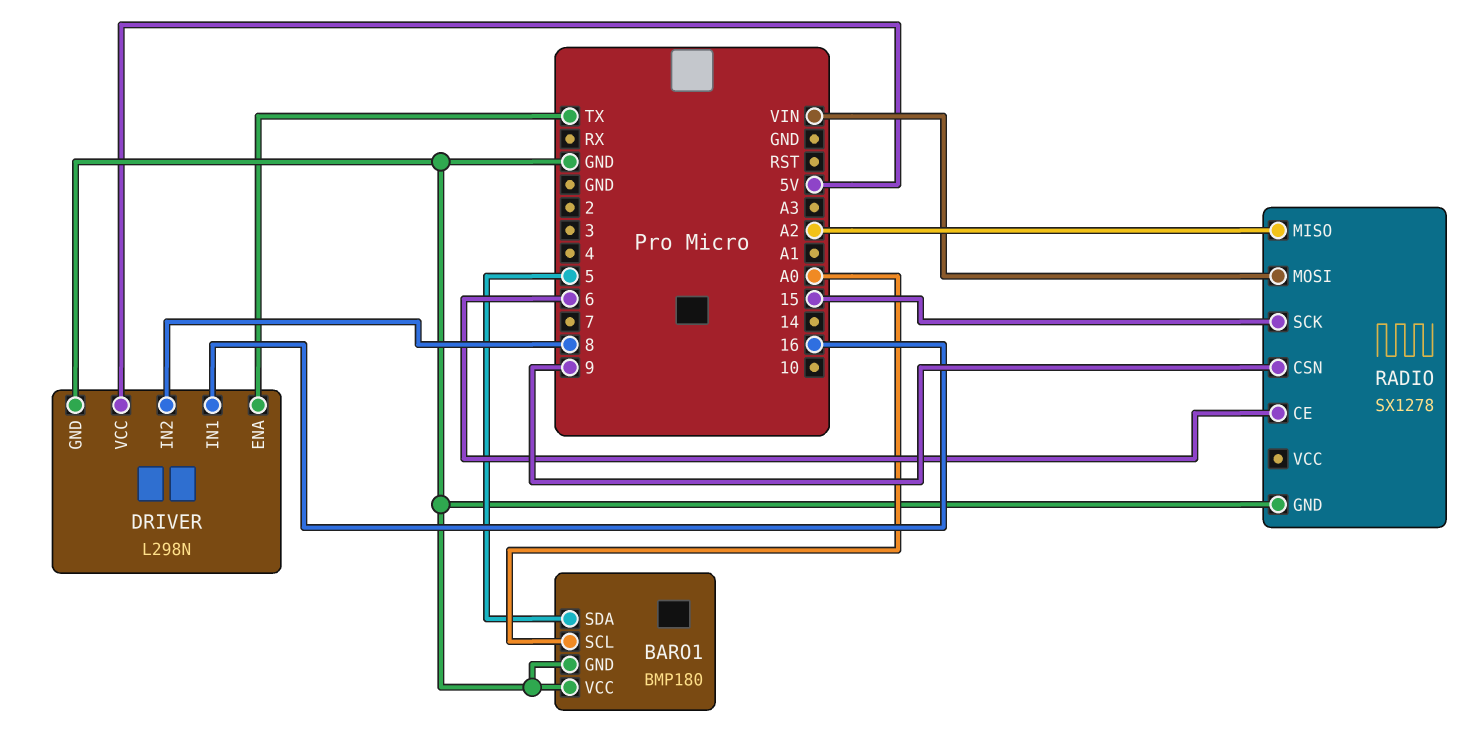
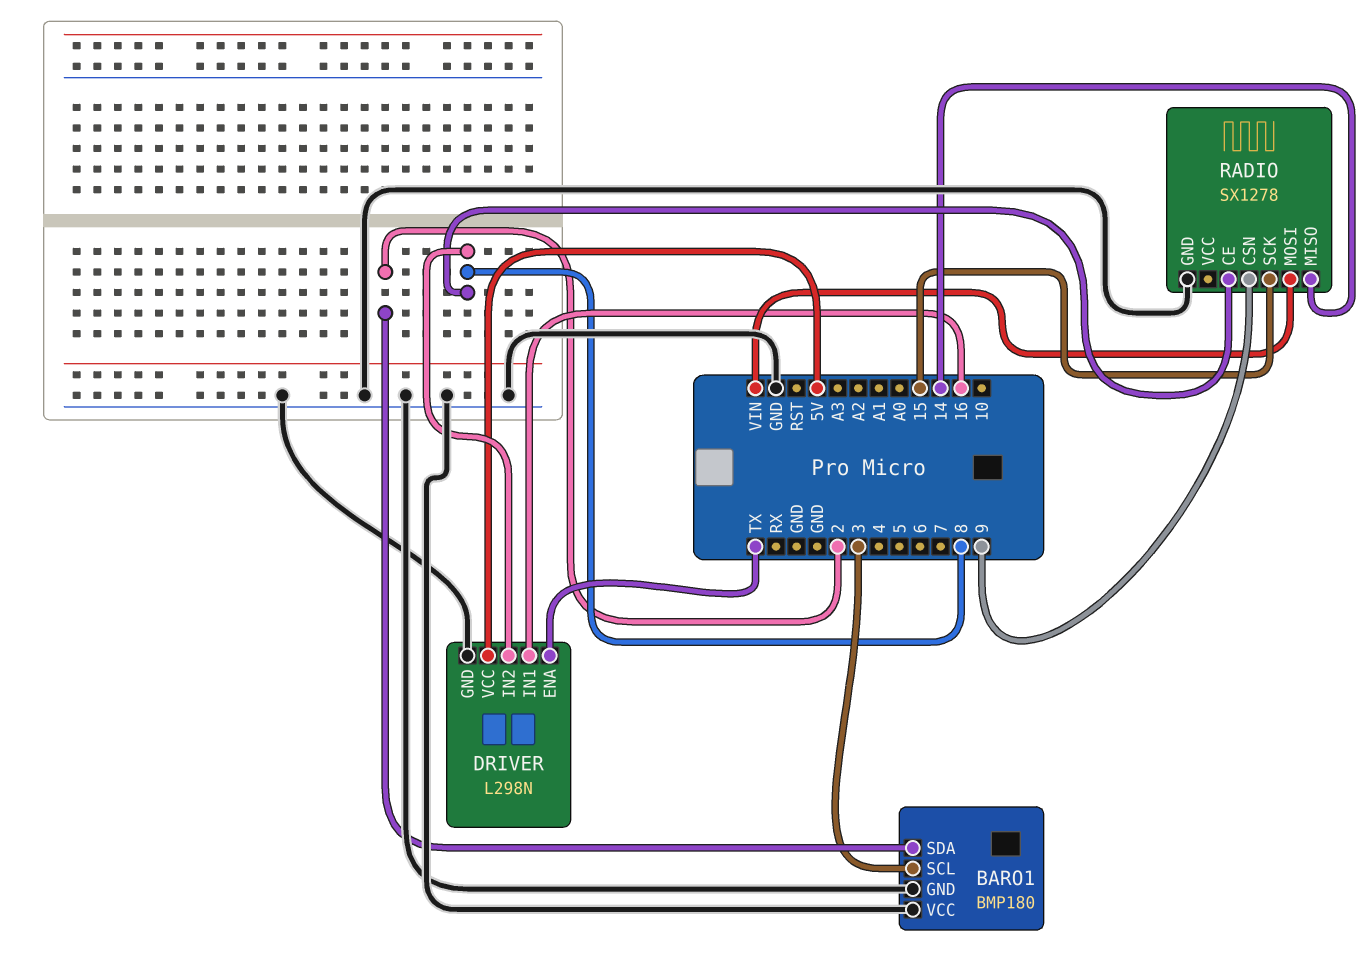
BARO1 pin SCL: A0 -> 3
BARO1 pin SDA: 5 -> 2
RADIO pin CE: 6 -> 8
RADIO pin MISO: A2 -> 14

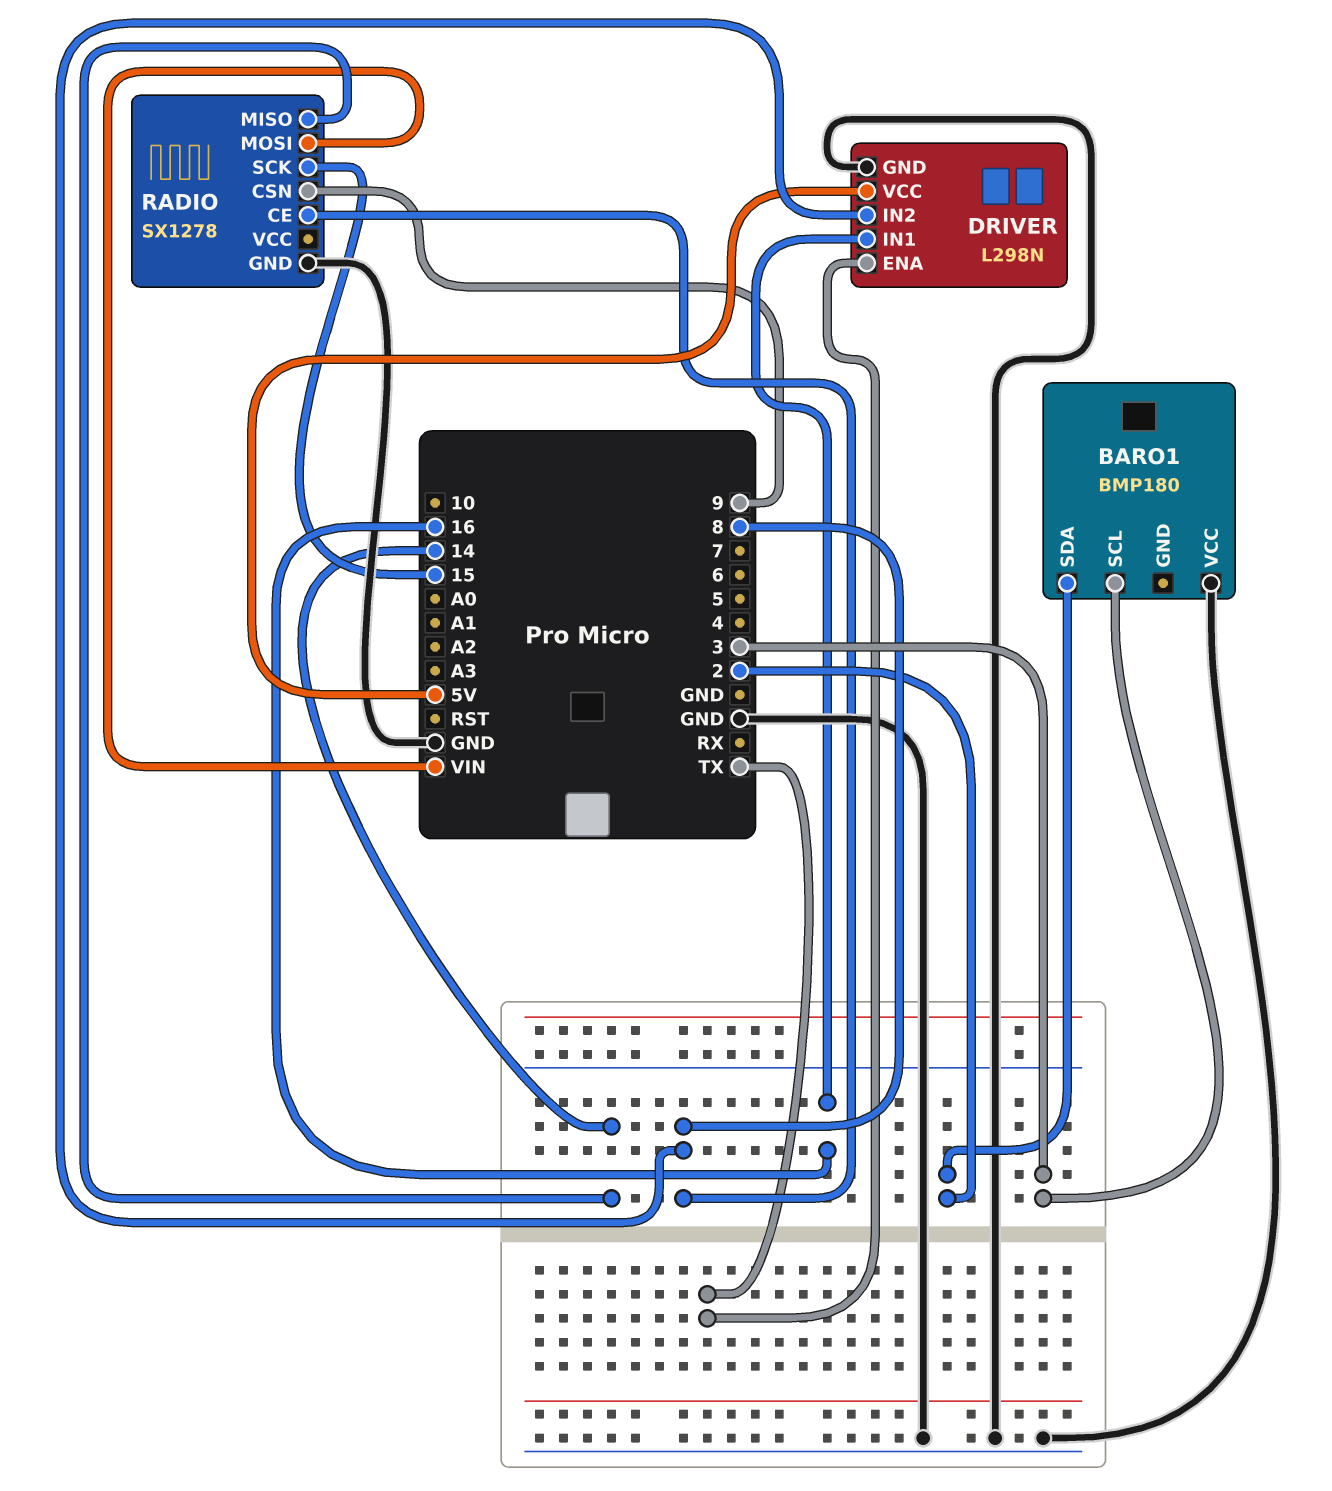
BARO1 pin GND: GND -> none

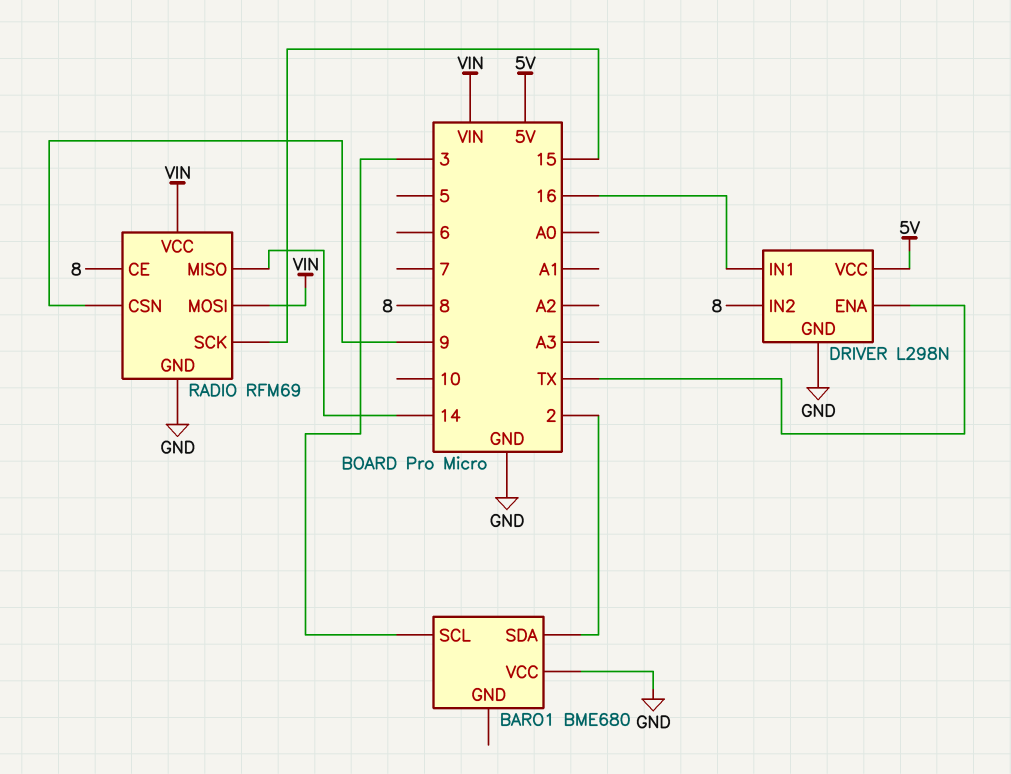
BARO1: BMP180 -> BME680
RADIO: SX1278 -> RFM69
RADIO pin VCC: none -> VIN

